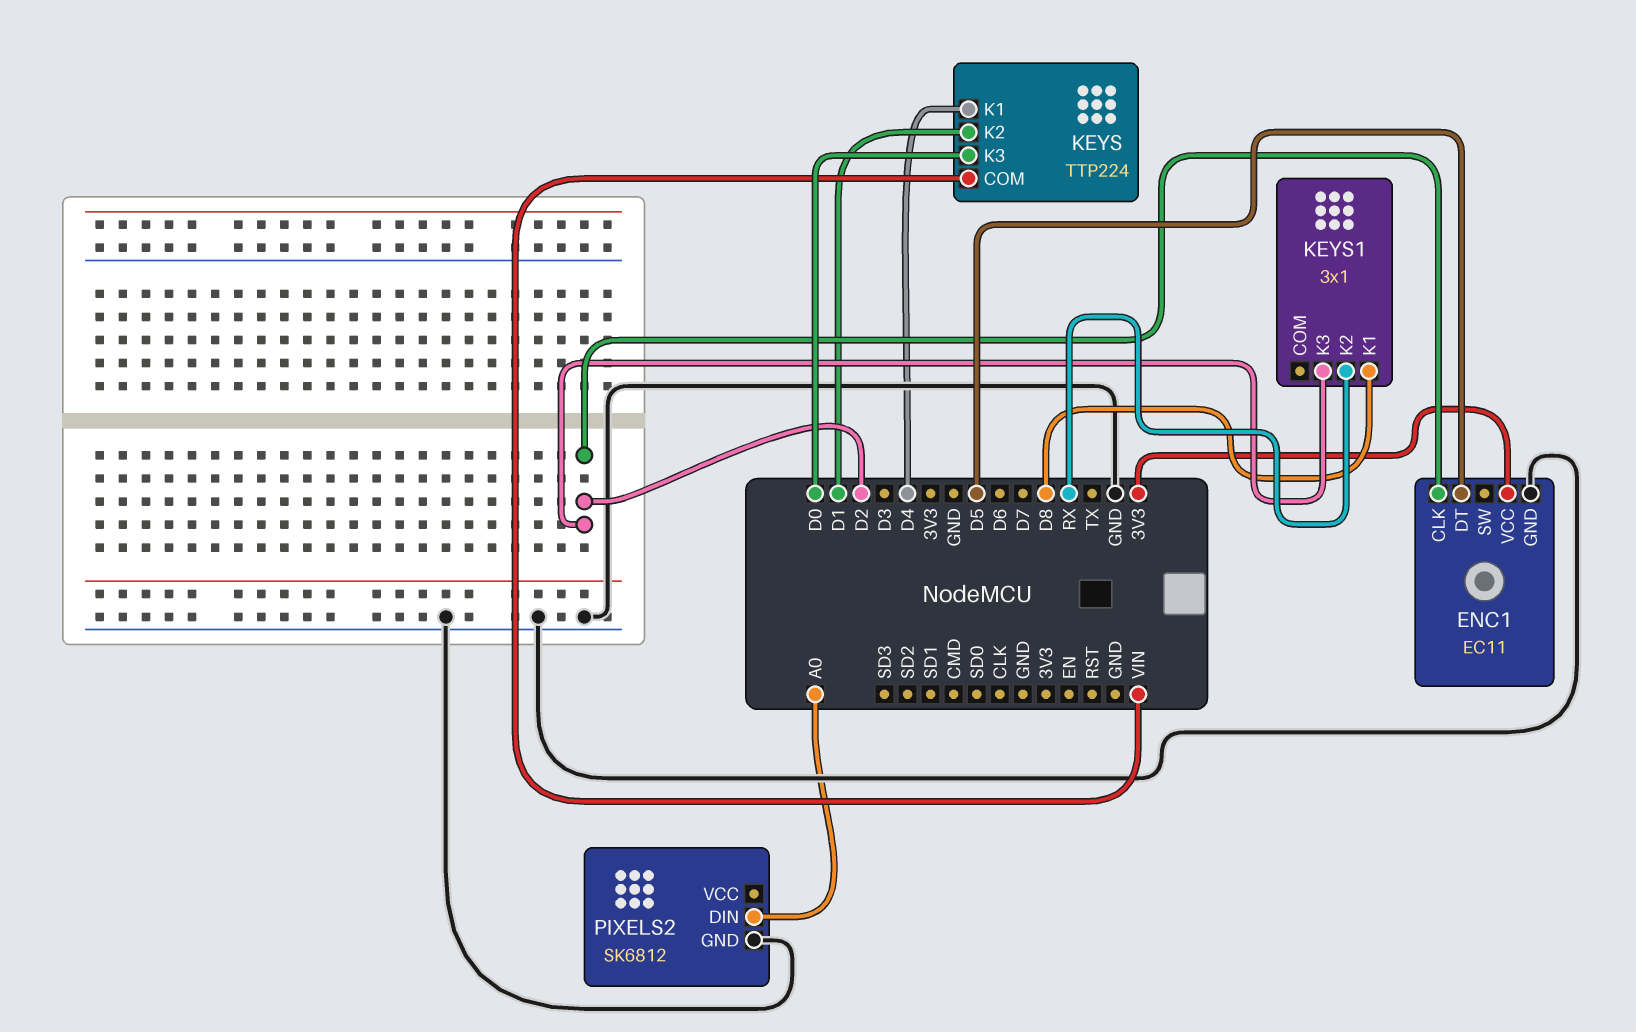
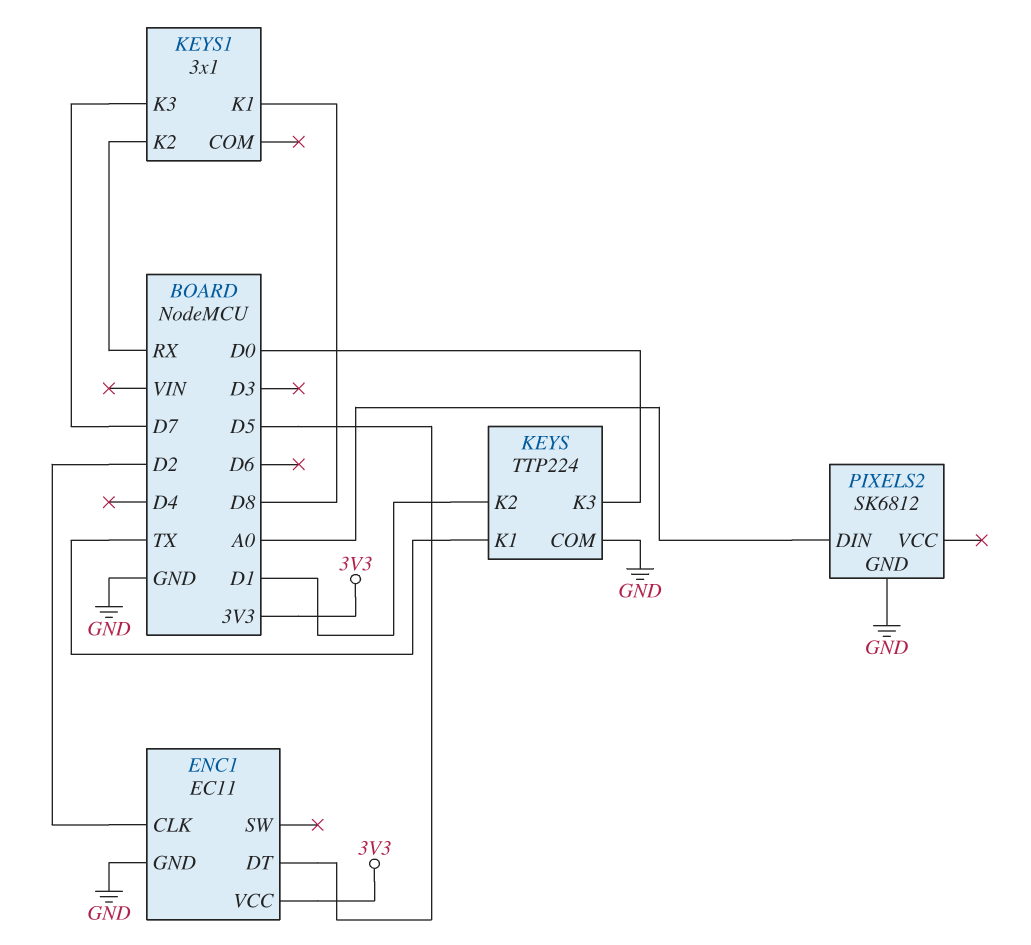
KEYS pin COM: VIN -> GND
KEYS pin K1: D4 -> TX
KEYS1 pin K3: D2 -> D7

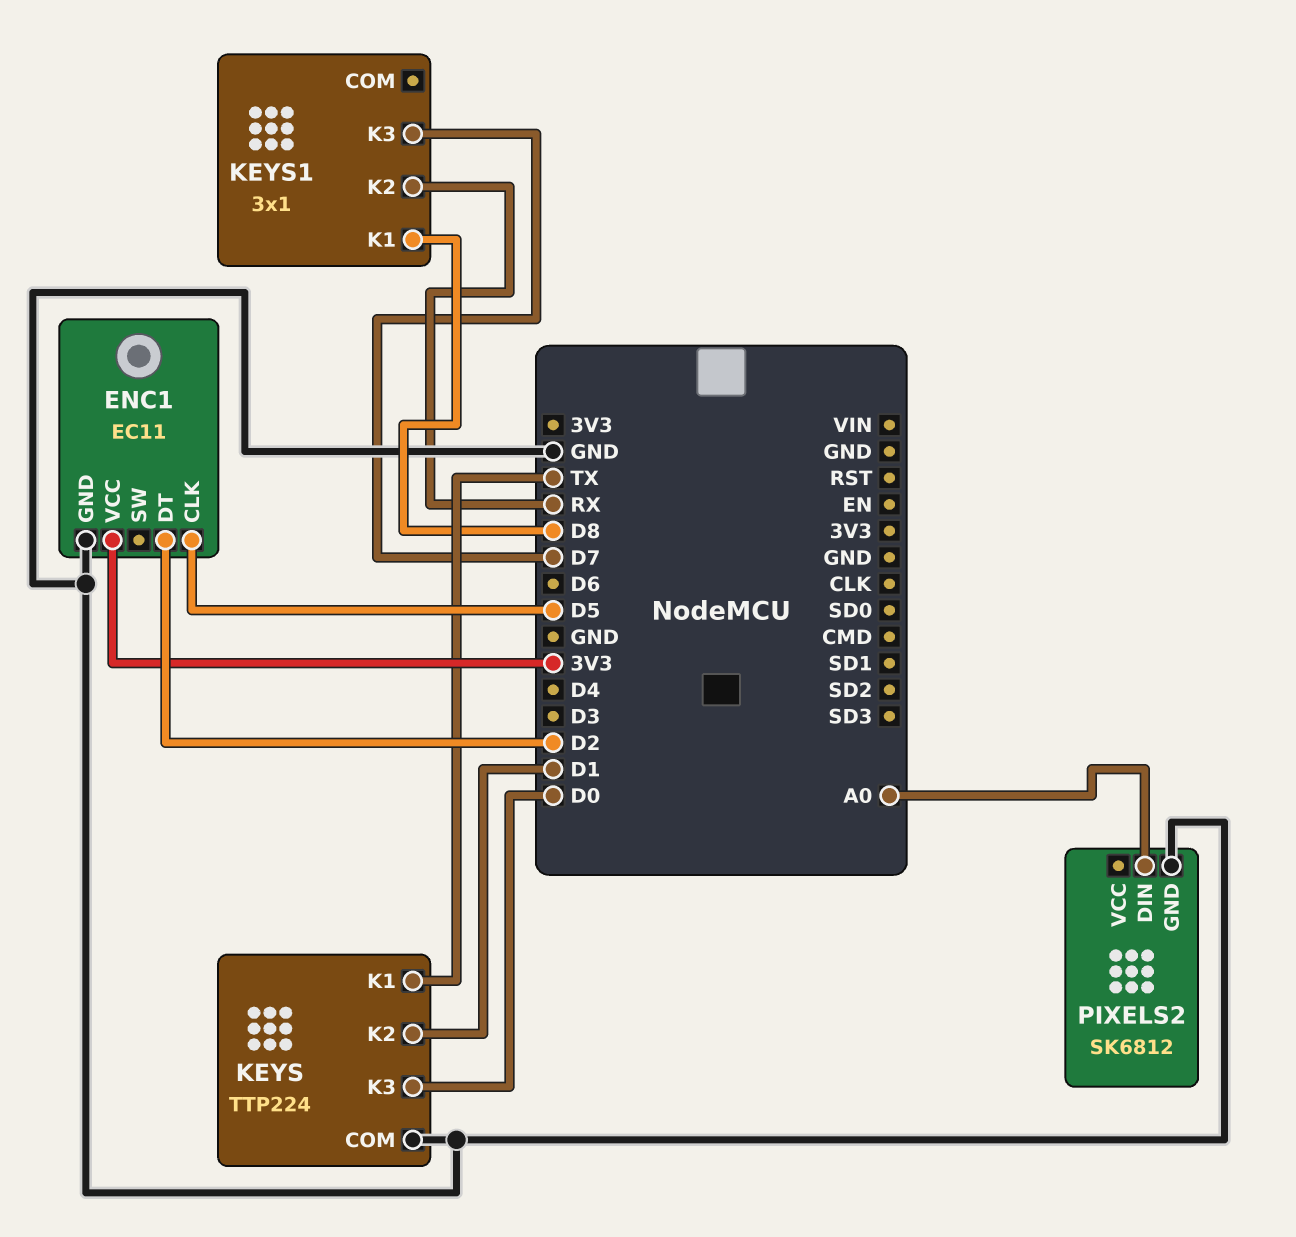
ENC1 pin CLK: D2 -> D5
ENC1 pin DT: D5 -> D2

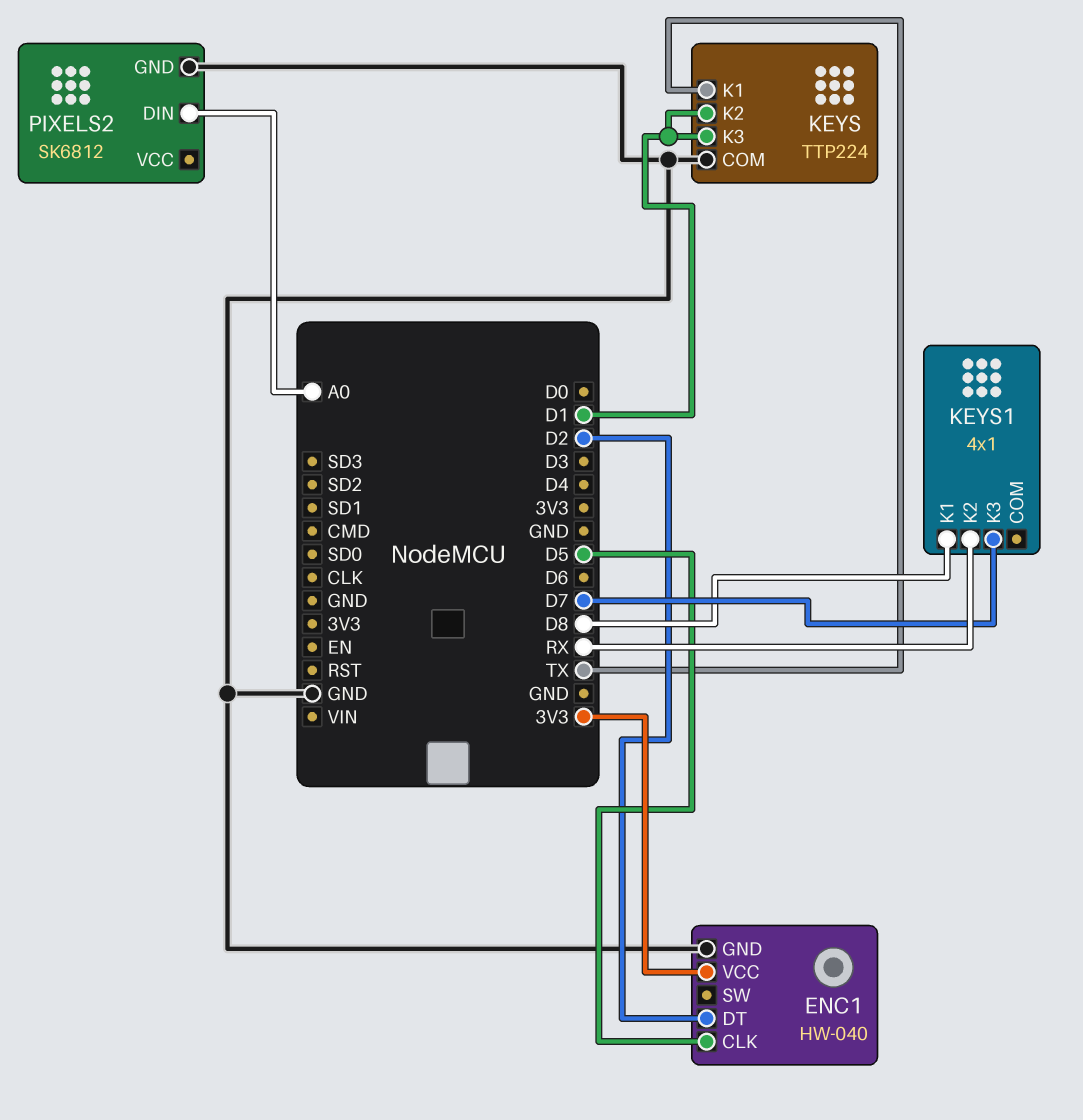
ENC1: EC11 -> HW-040
KEYS pin K3: D0 -> D1
KEYS1: 3x1 -> 4x1

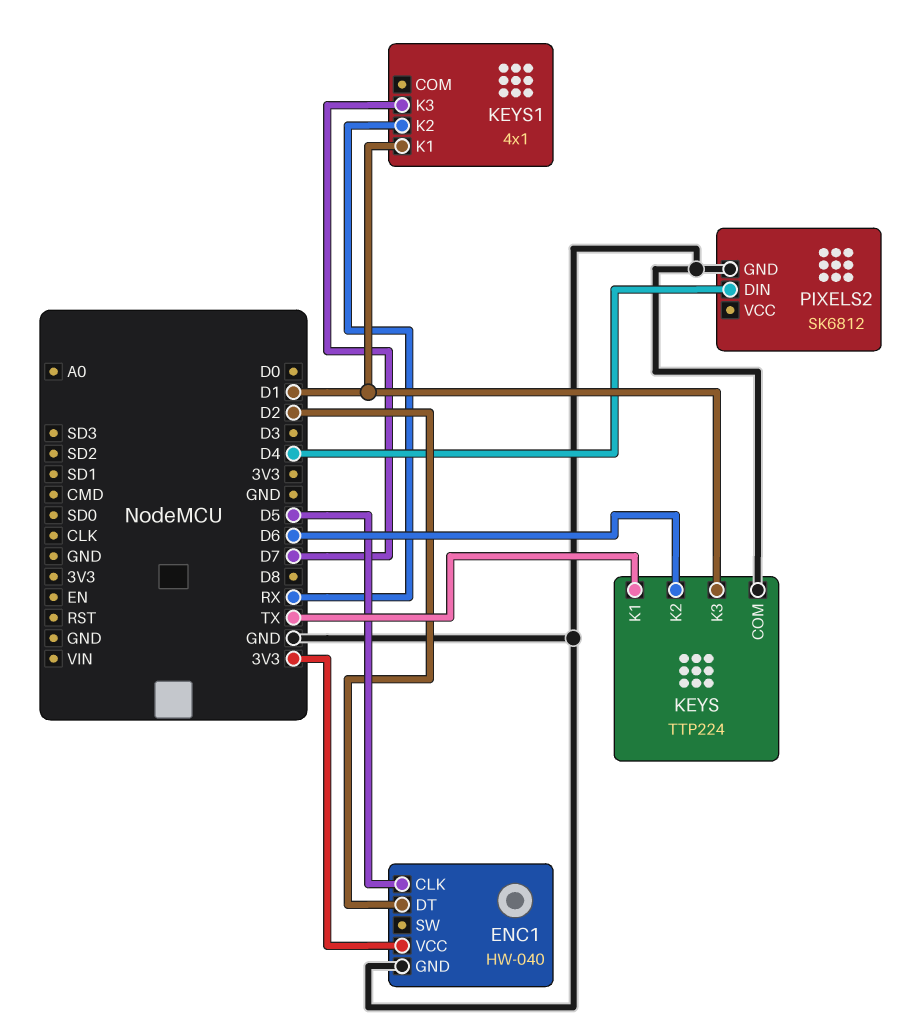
KEYS pin K2: D1 -> D6
KEYS1 pin K1: D8 -> D1
PIXELS2 pin DIN: A0 -> D4

